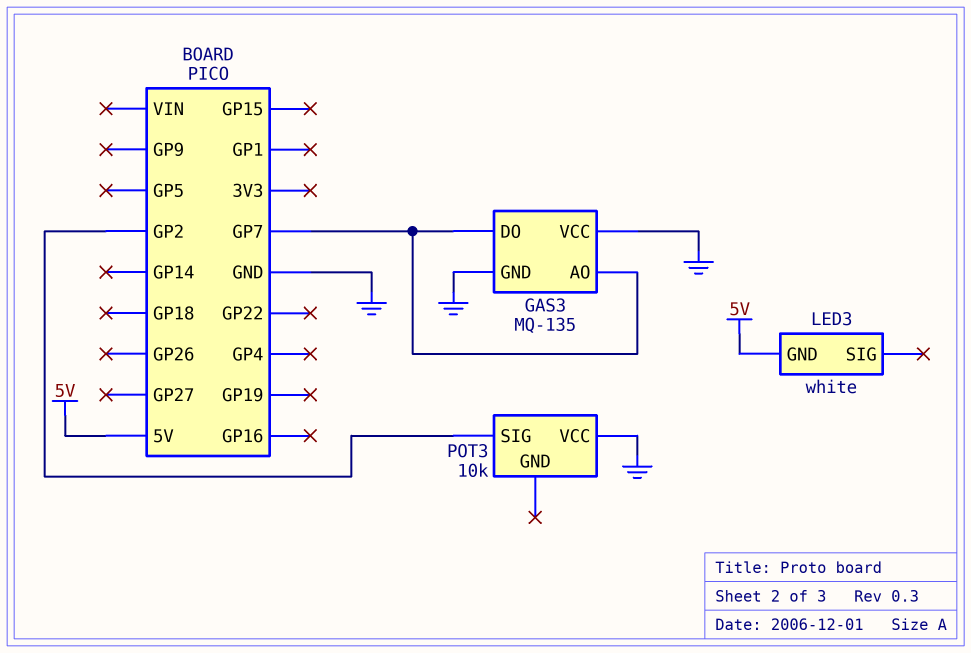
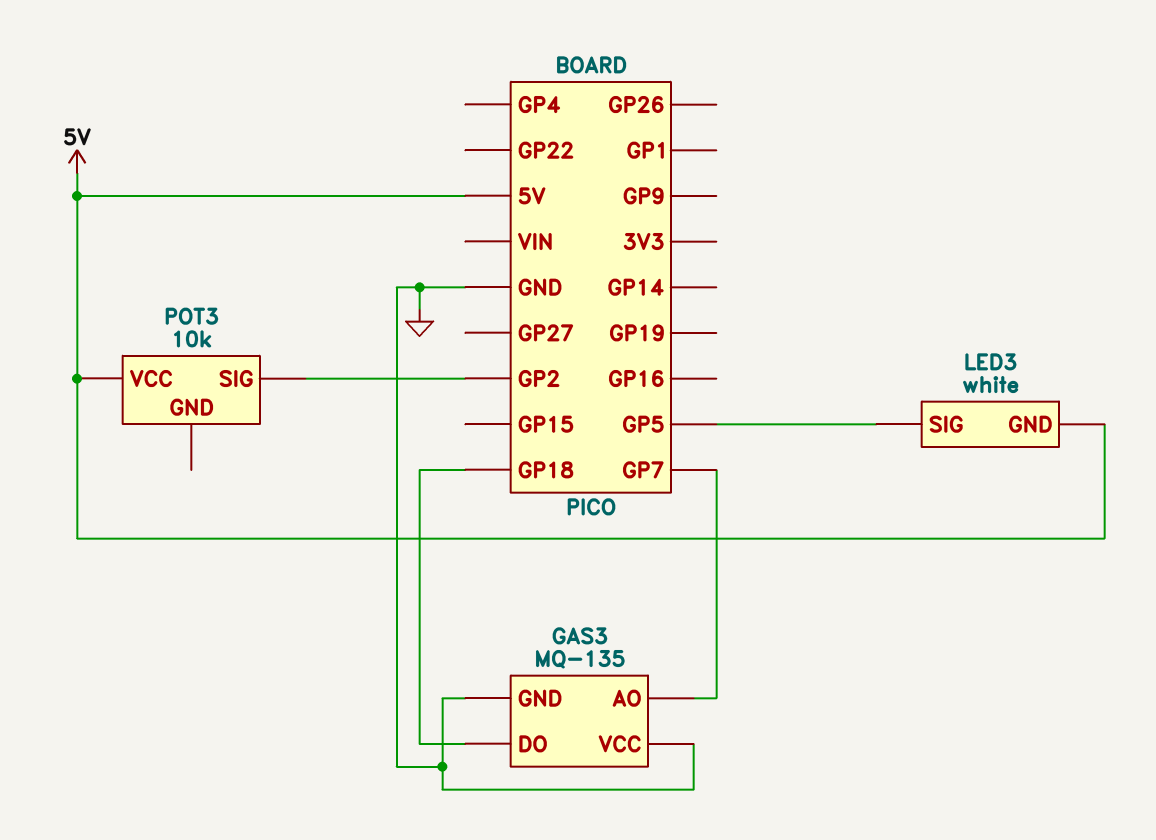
GAS3 pin DO: GP7 -> GP18
LED3 pin SIG: none -> GP5
POT3 pin VCC: GND -> 5V

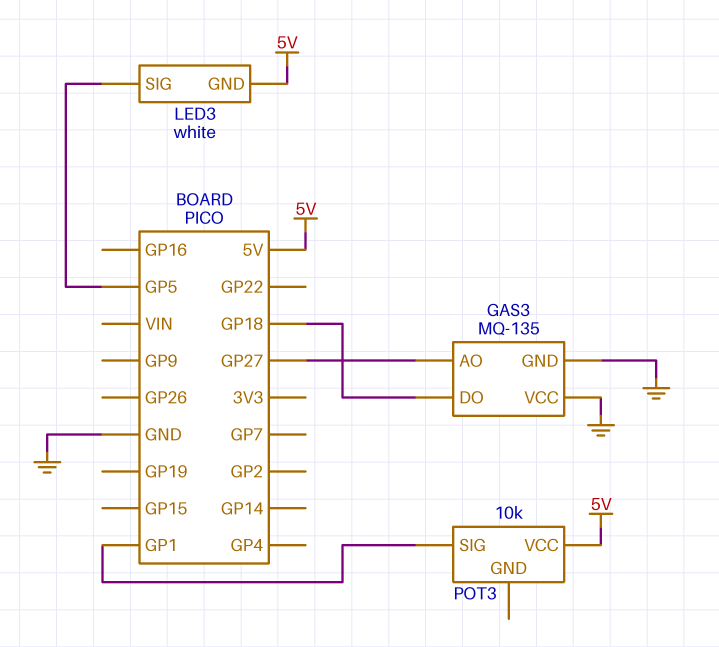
GAS3 pin AO: GP7 -> GP27
POT3 pin SIG: GP2 -> GP1

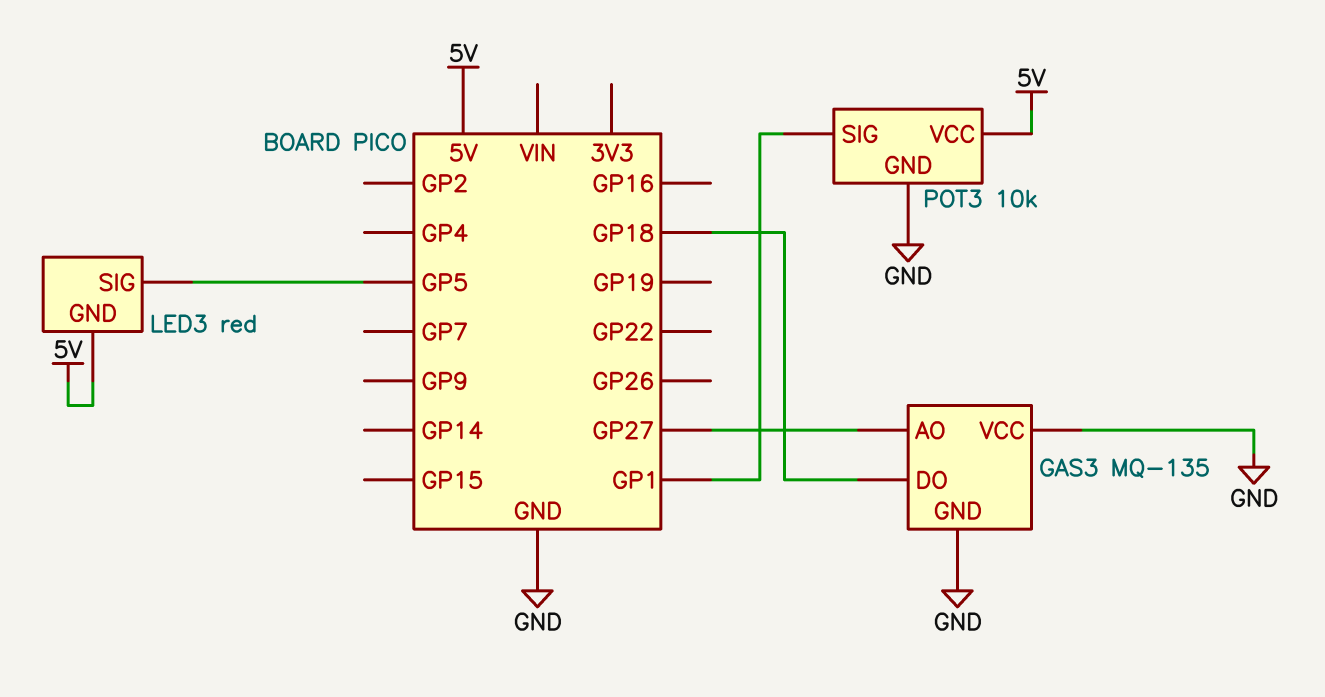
LED3: white -> red
POT3 pin GND: none -> GND

